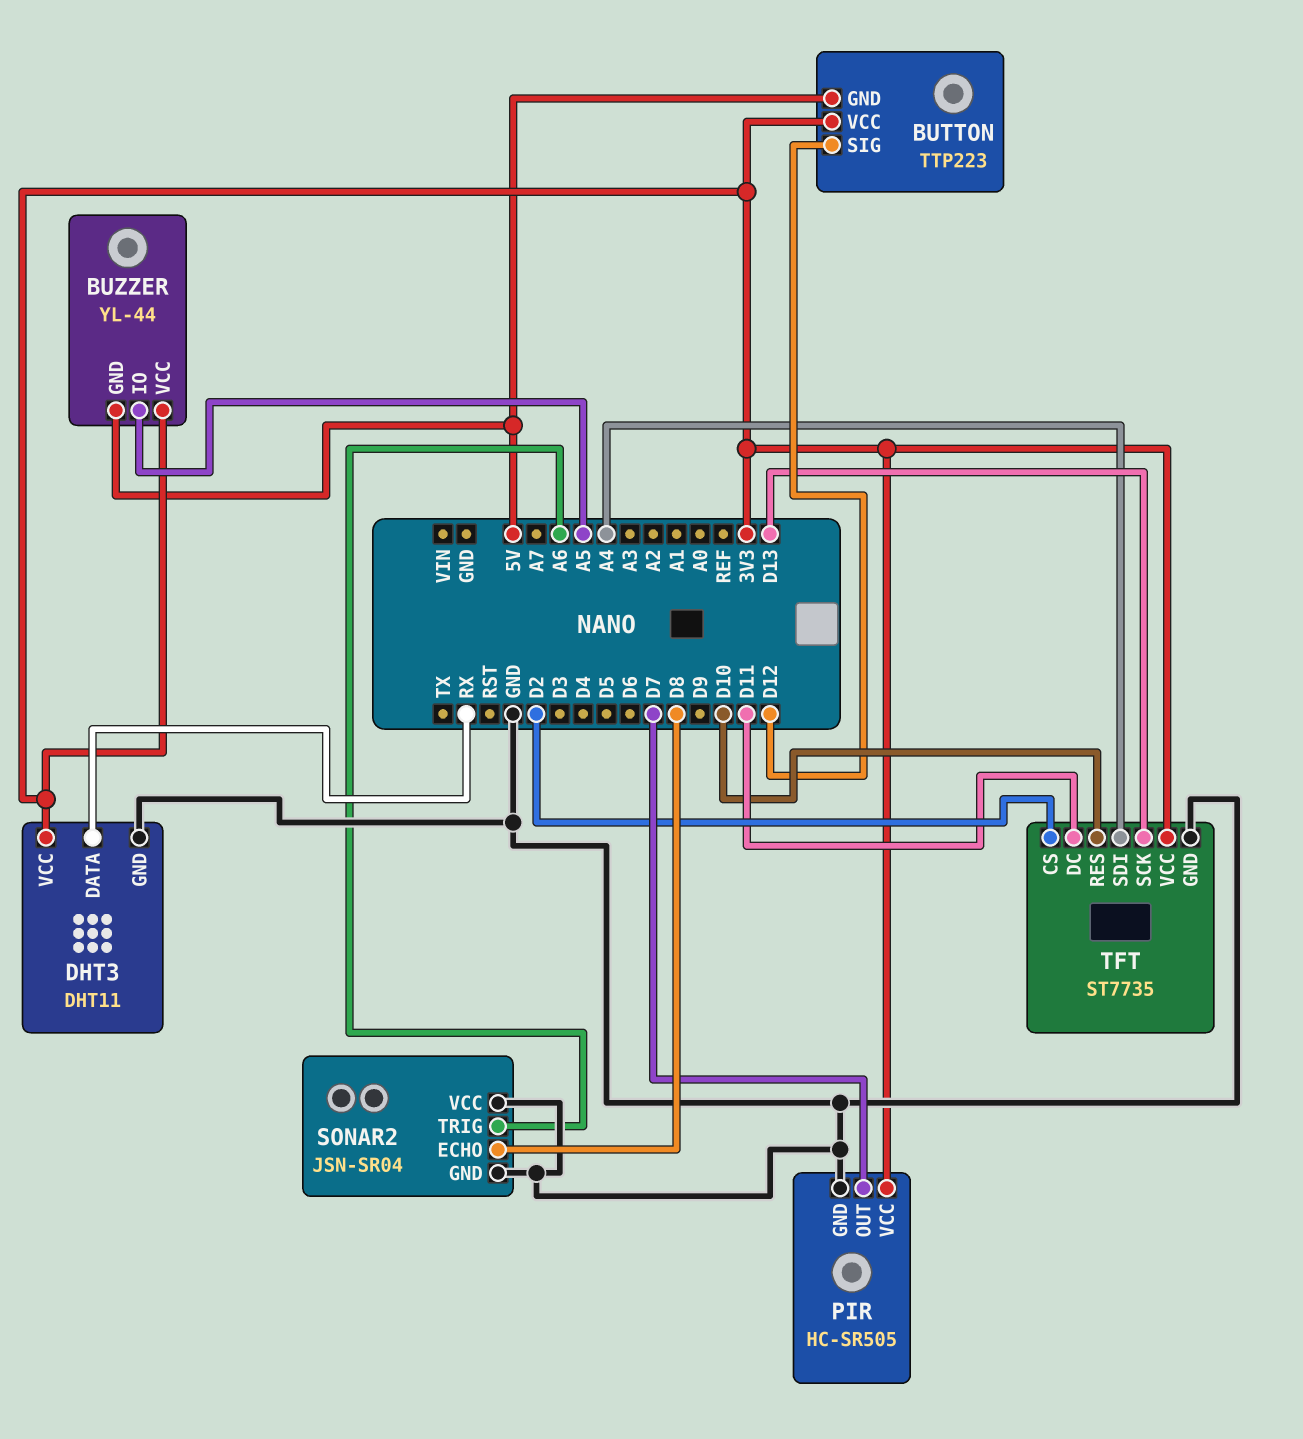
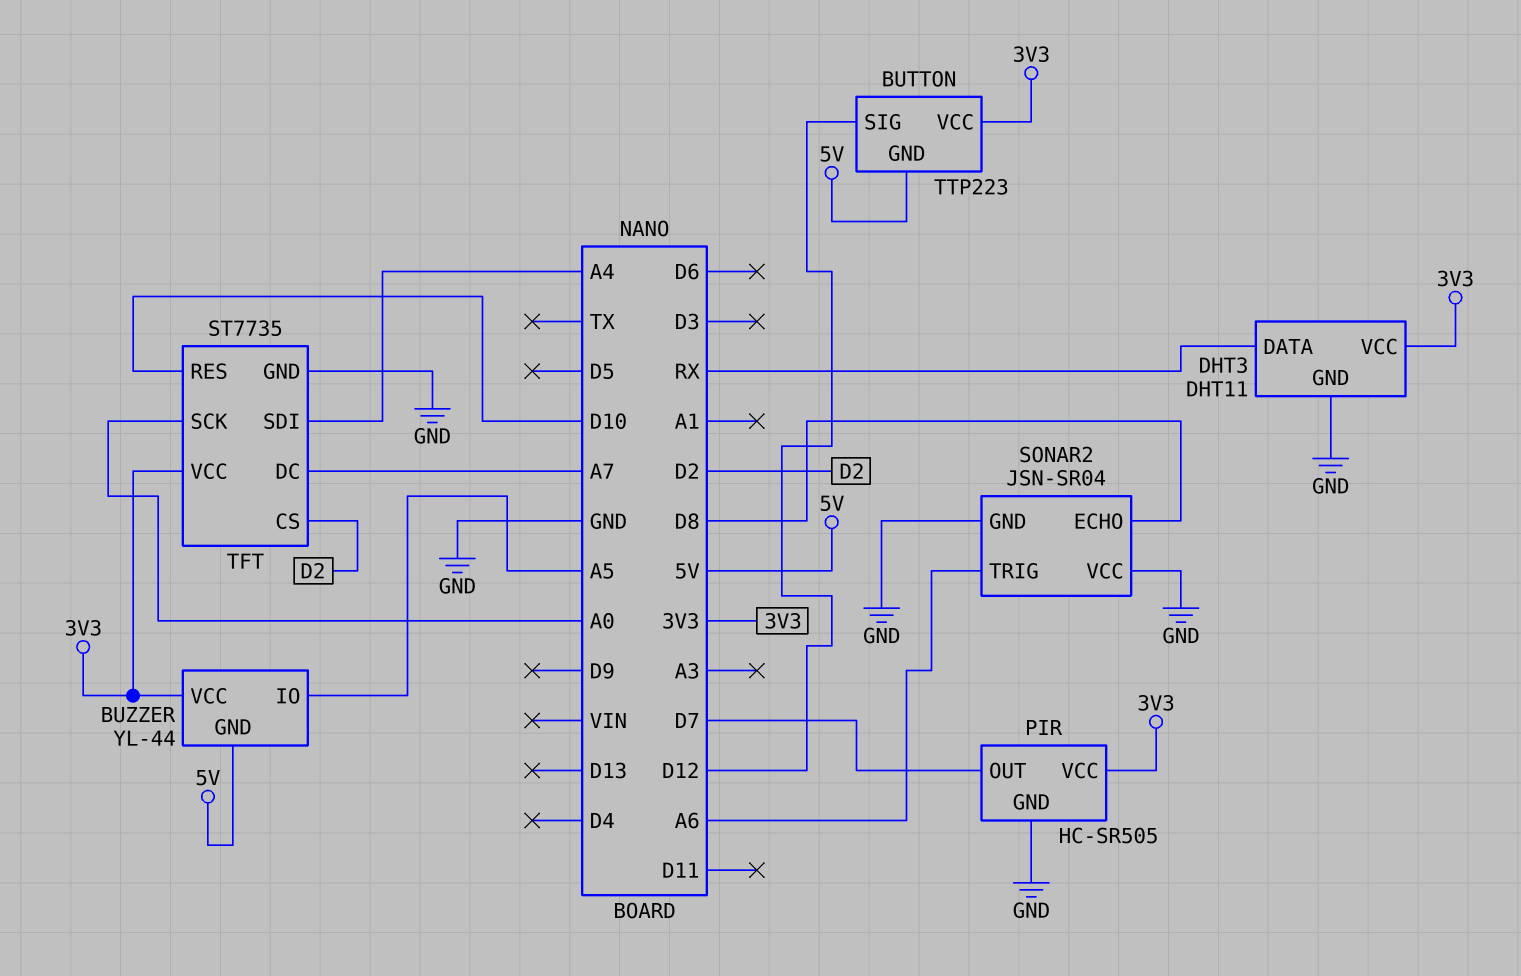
TFT pin DC: D11 -> A7
TFT pin SCK: D13 -> A0

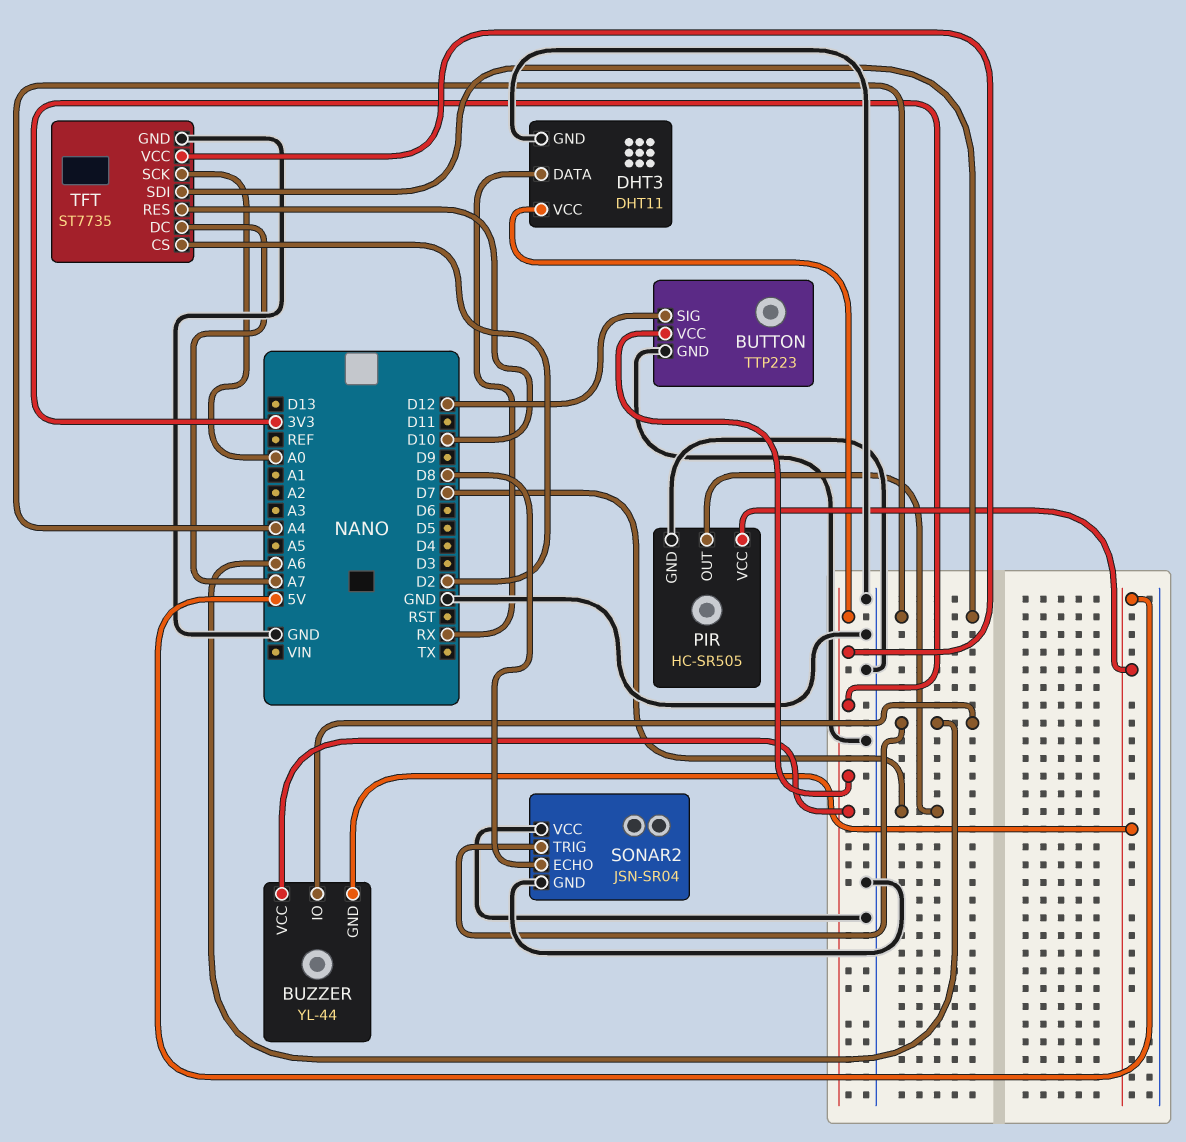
BUTTON pin GND: 5V -> GND
BUZZER pin IO: A5 -> A6
PIR pin VCC: 3V3 -> 5V

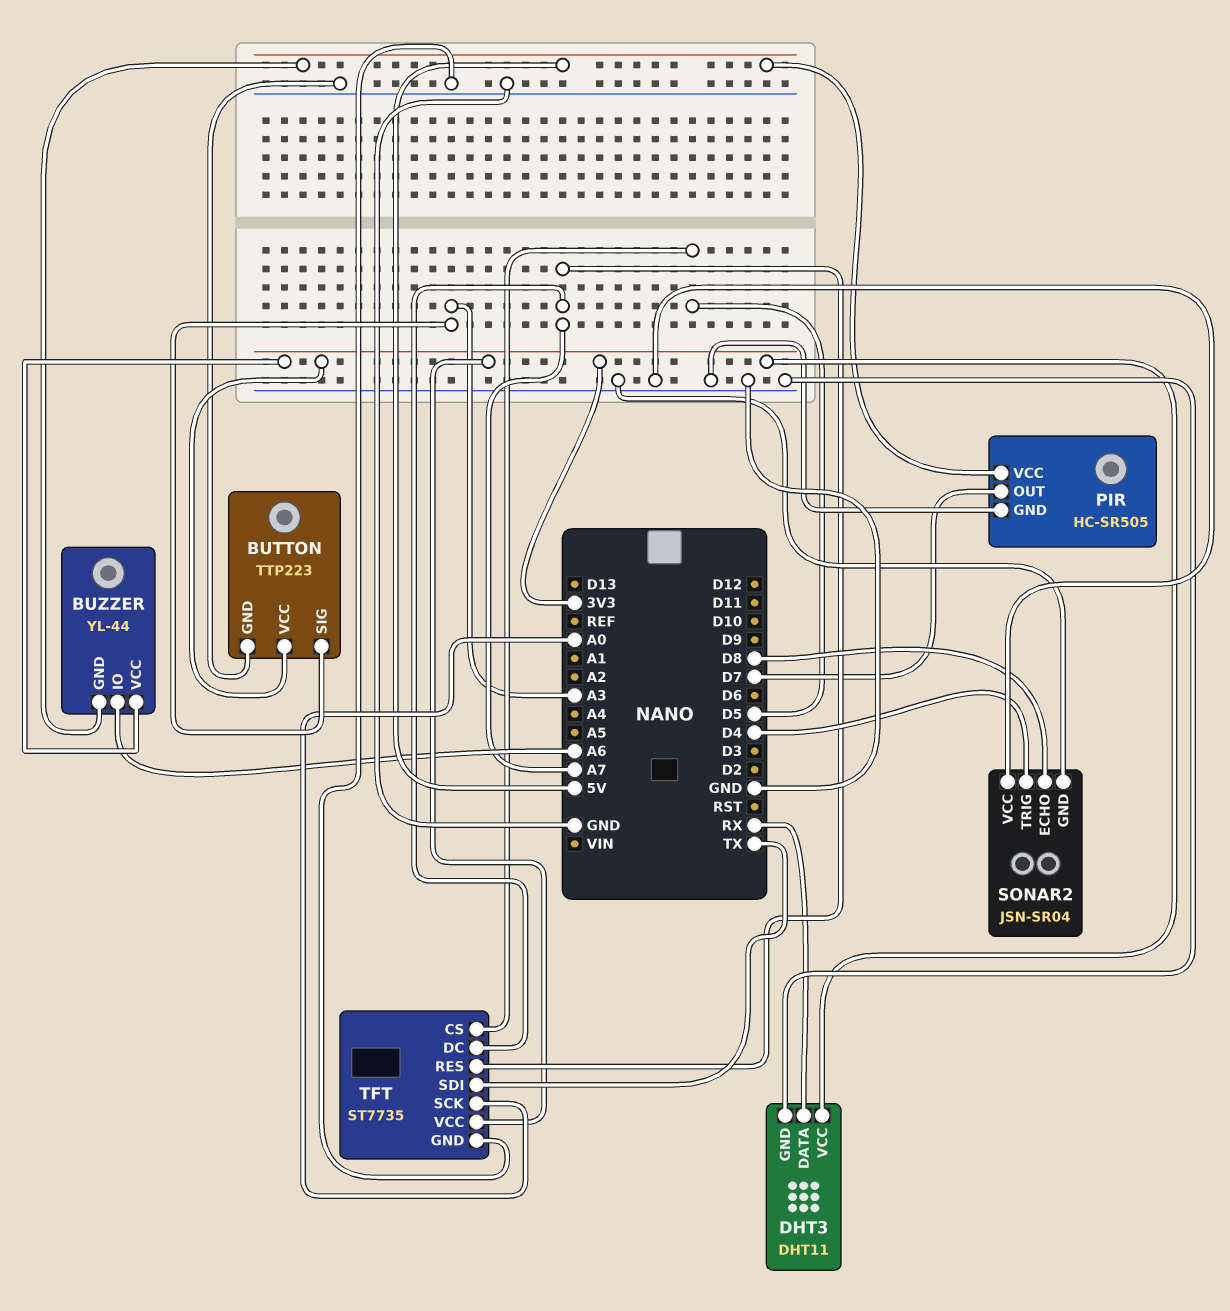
BUTTON pin SIG: D12 -> A3
SONAR2 pin TRIG: A6 -> D4
TFT pin CS: D2 -> D5
TFT pin RES: D10 -> A7
TFT pin SDI: A4 -> TX

